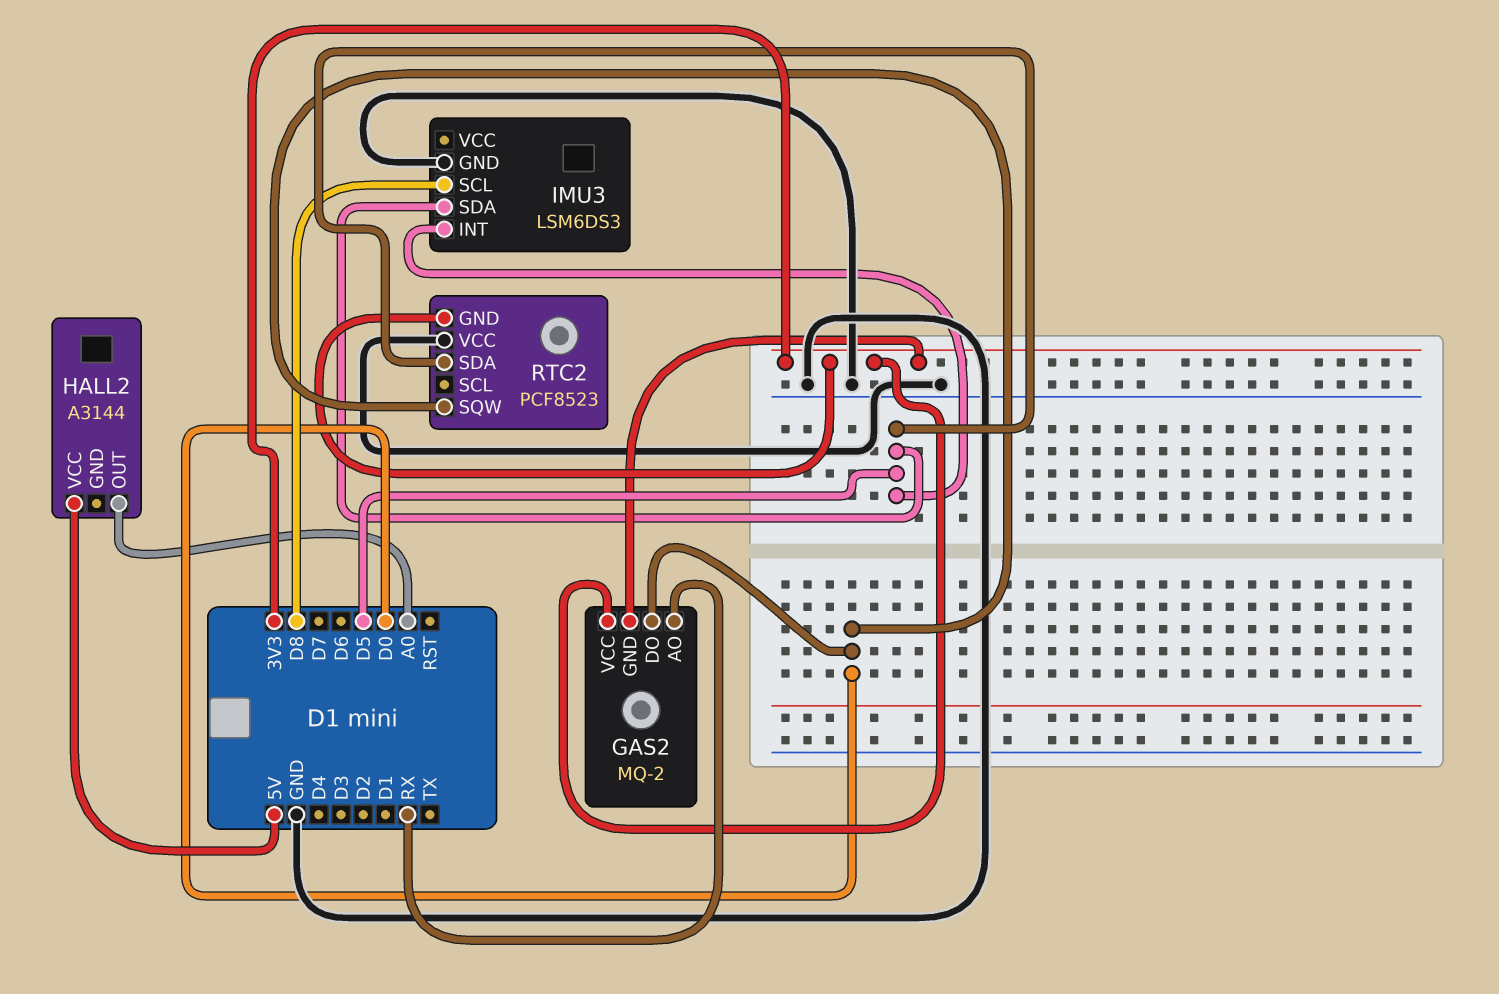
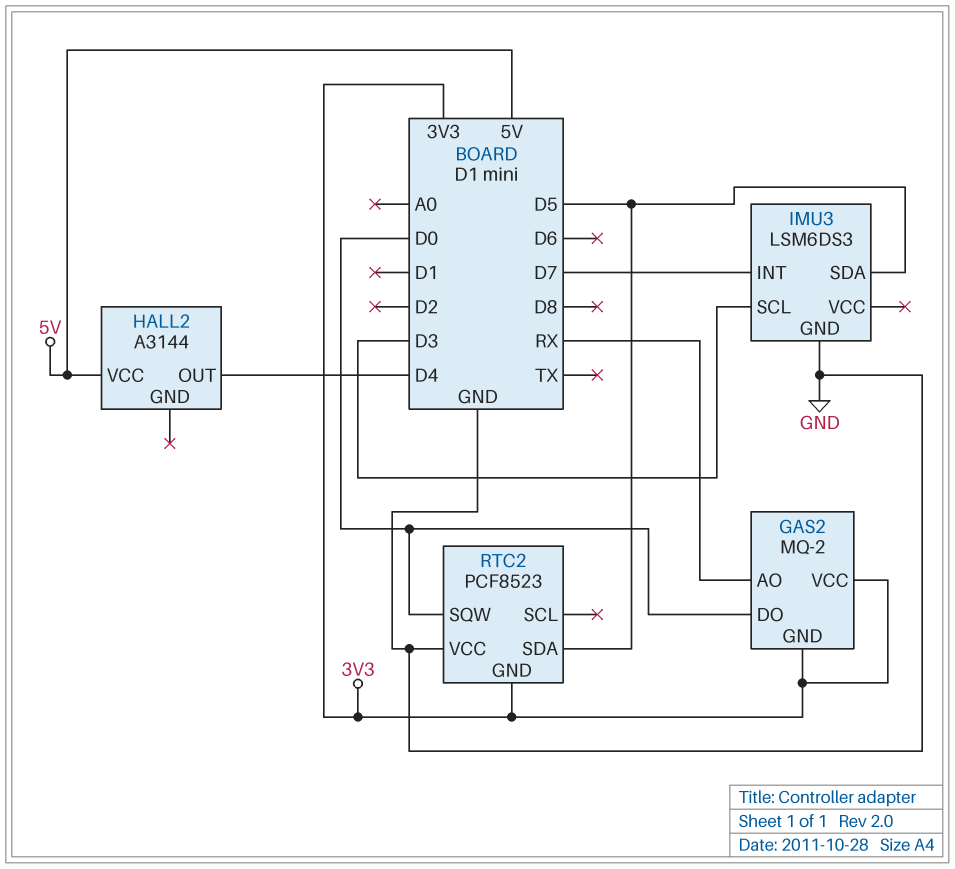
HALL2 pin OUT: A0 -> D4
IMU3 pin INT: D5 -> D7
IMU3 pin SCL: D8 -> D3

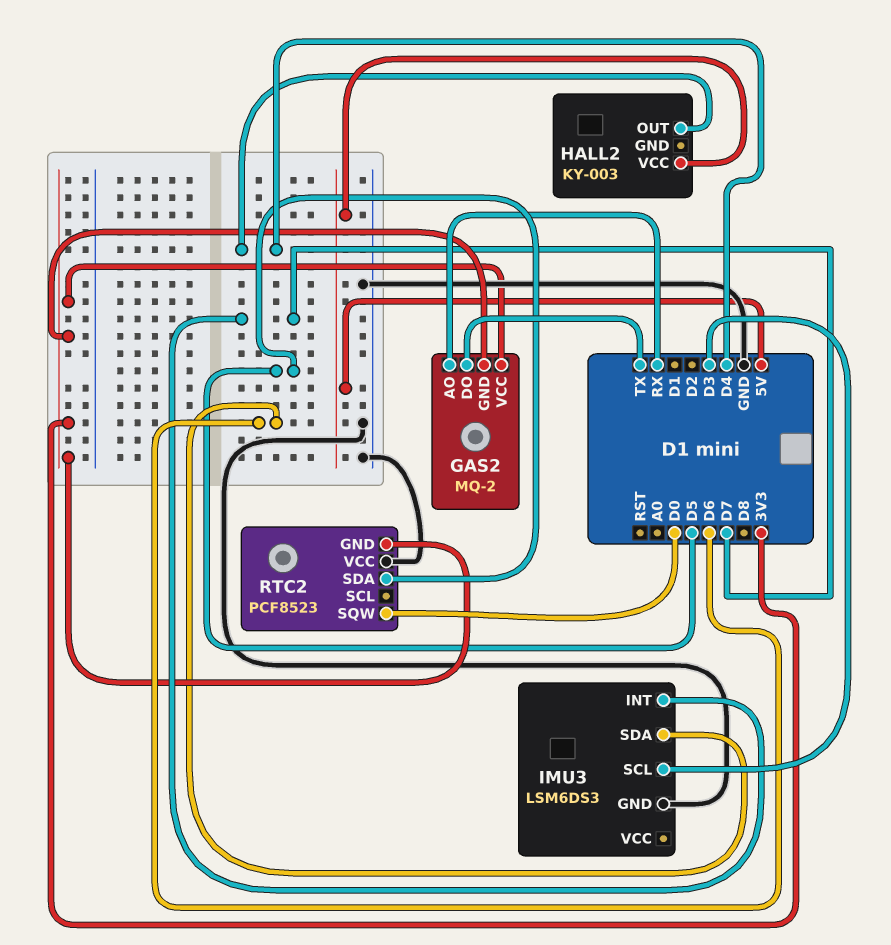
GAS2 pin DO: D0 -> TX
HALL2: A3144 -> KY-003
IMU3 pin SDA: D5 -> D6

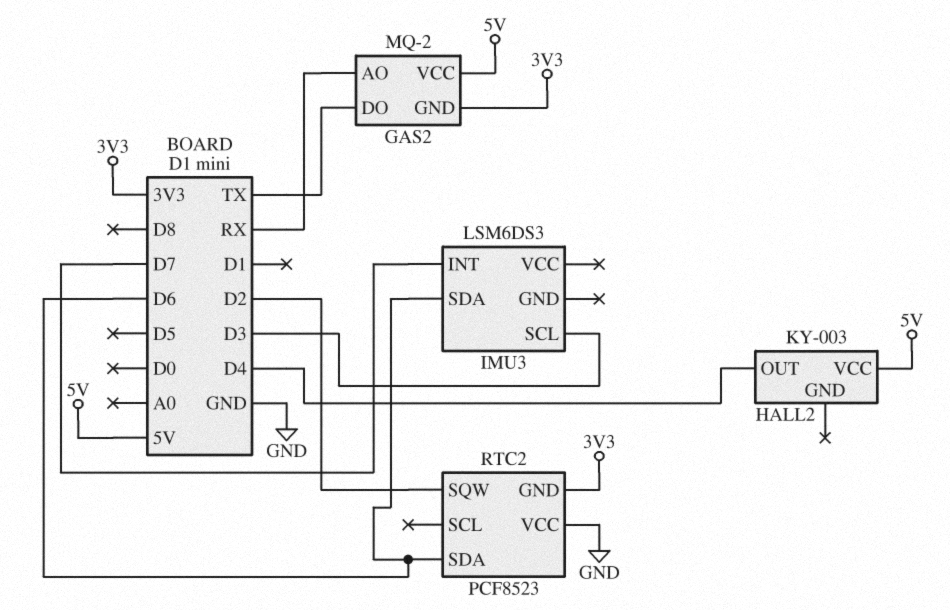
GAS2 pin VCC: 3V3 -> 5V
IMU3 pin GND: GND -> none
RTC2 pin SDA: D5 -> D6
RTC2 pin SQW: D0 -> D2

